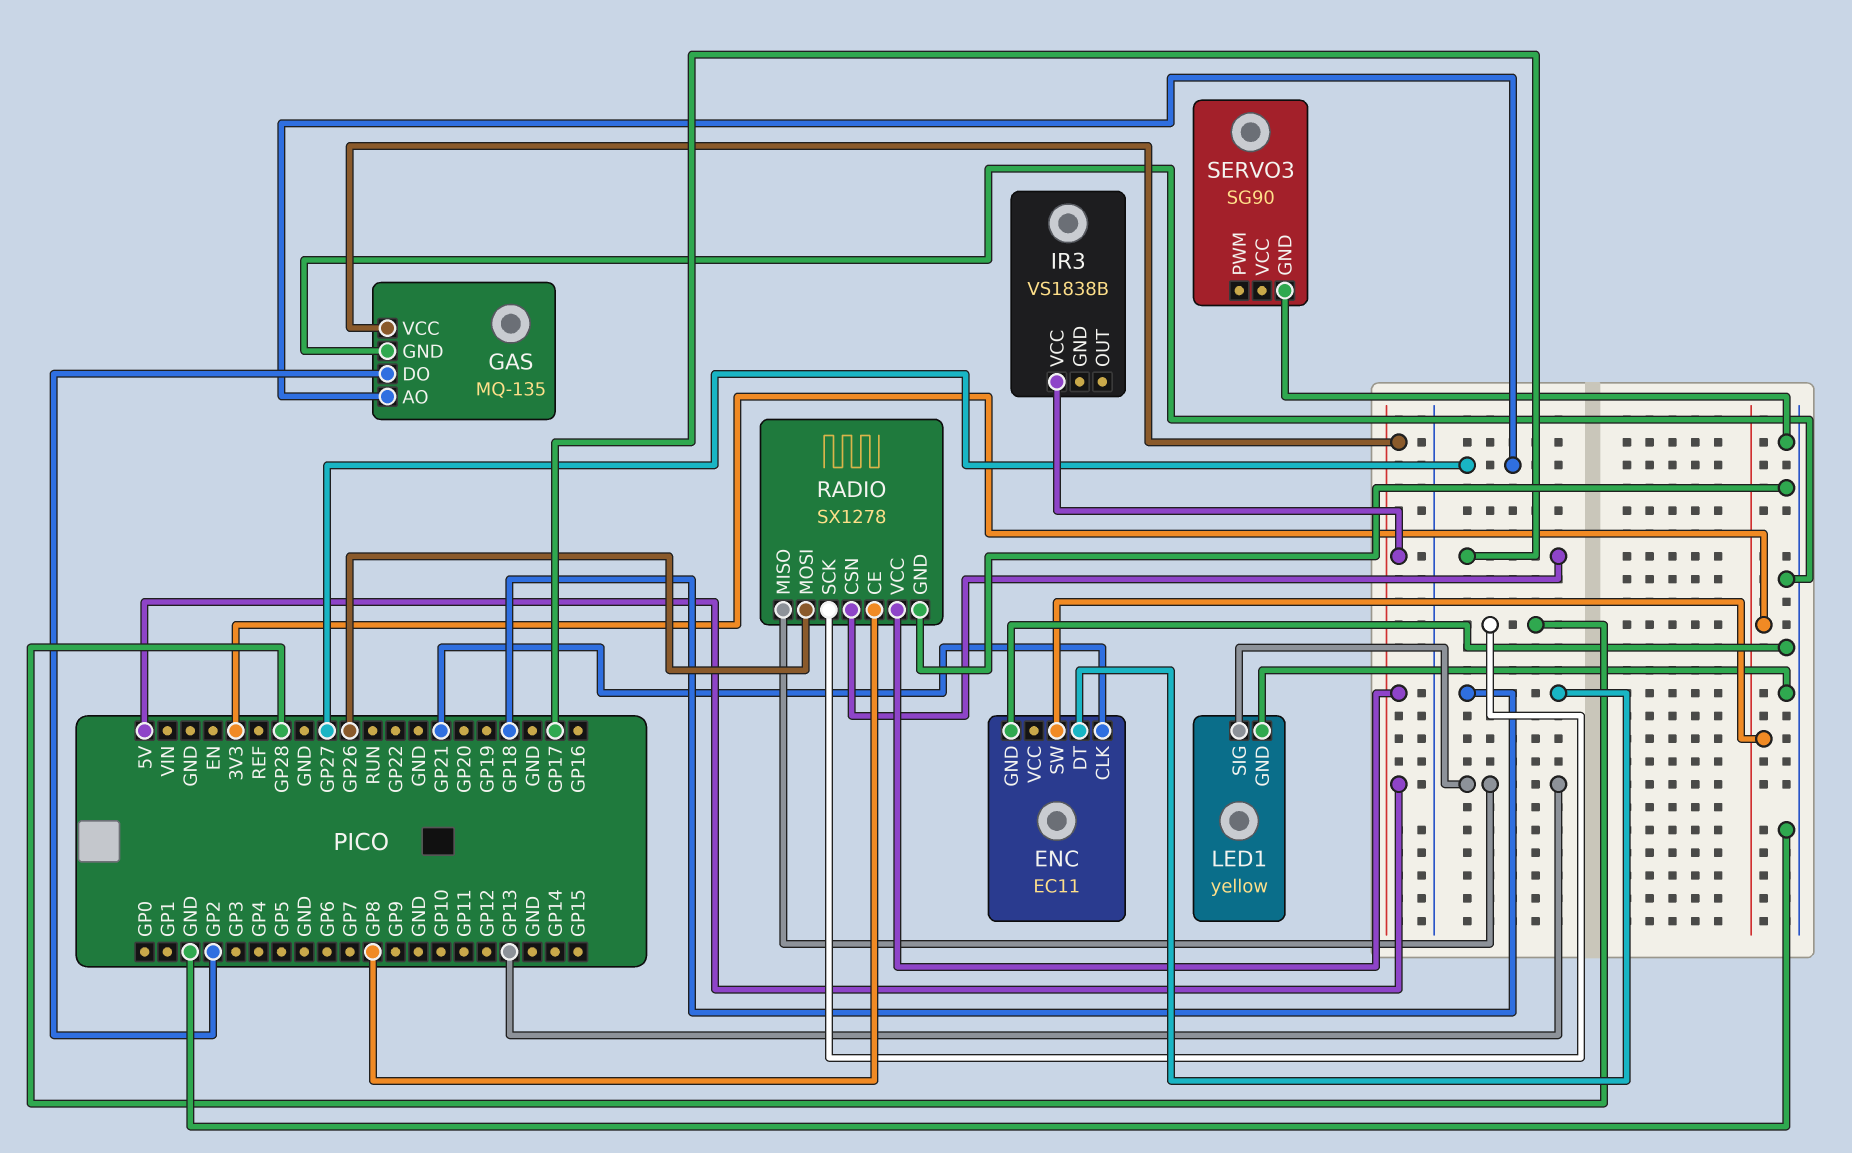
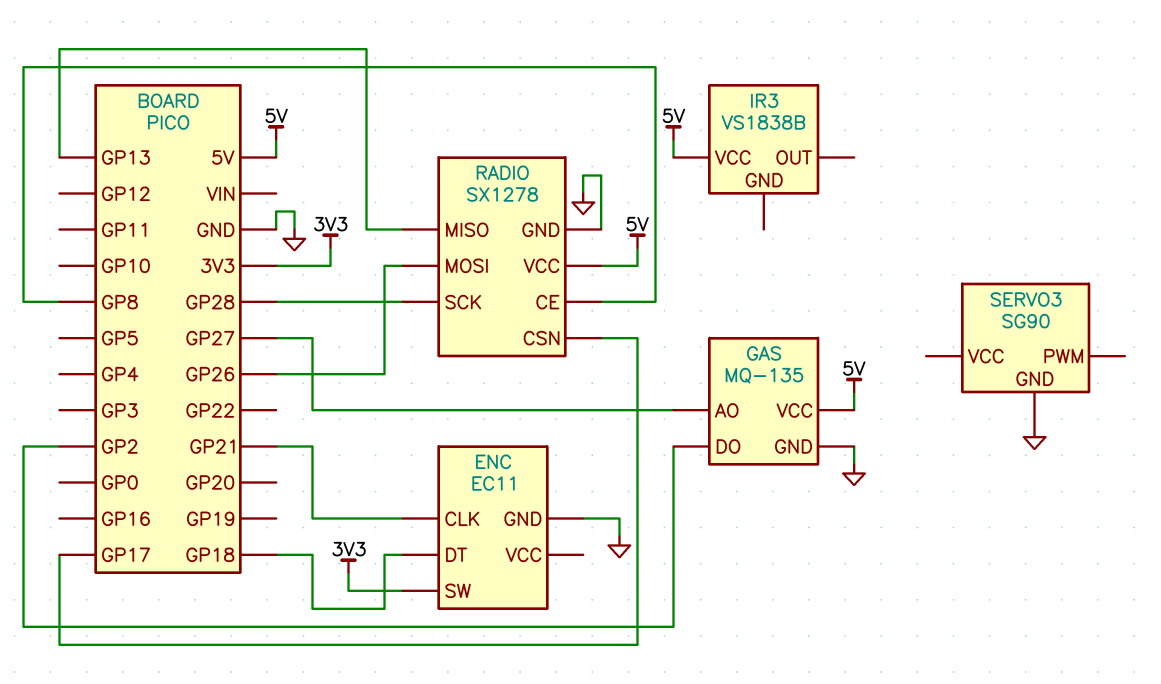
LED1: yellow -> none
LED1 pin GND: GND -> none
LED1 pin SIG: GP13 -> none

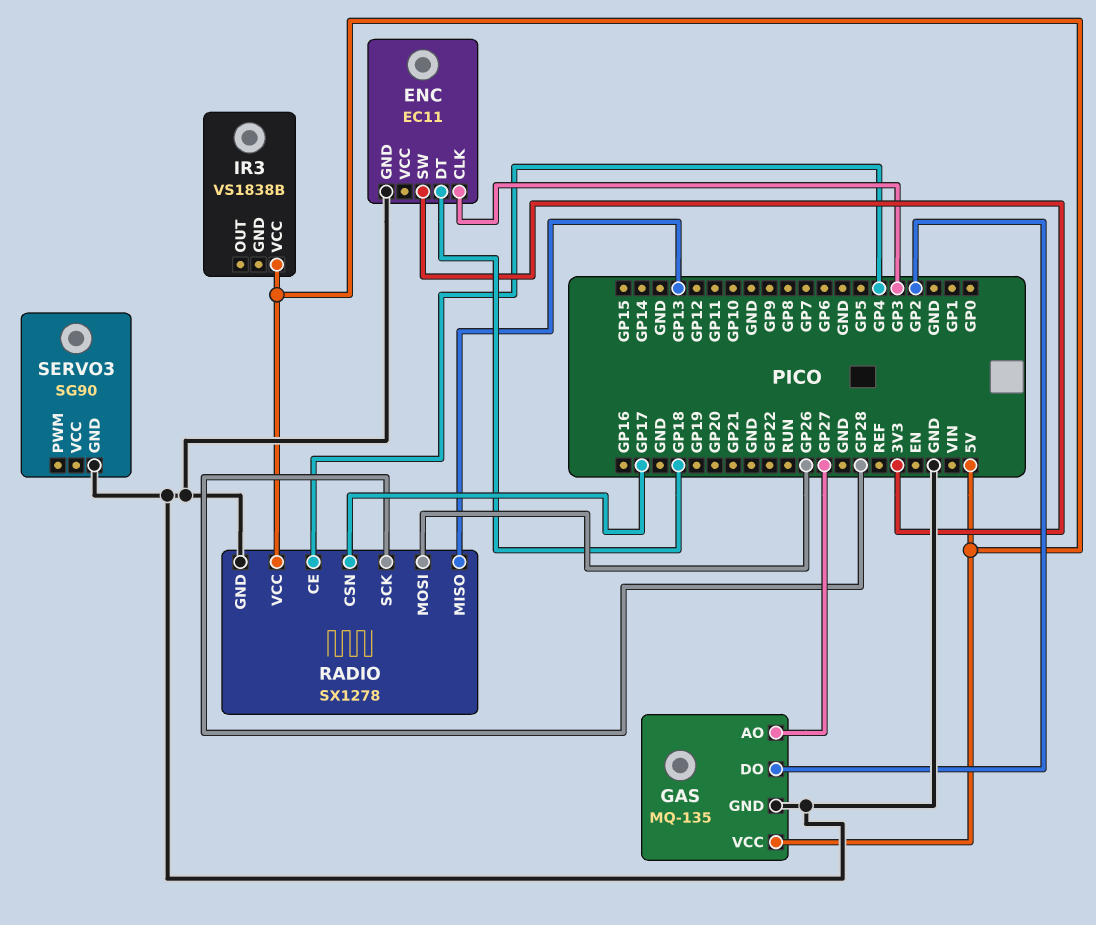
ENC pin CLK: GP21 -> GP3
RADIO pin CE: GP8 -> GP4

